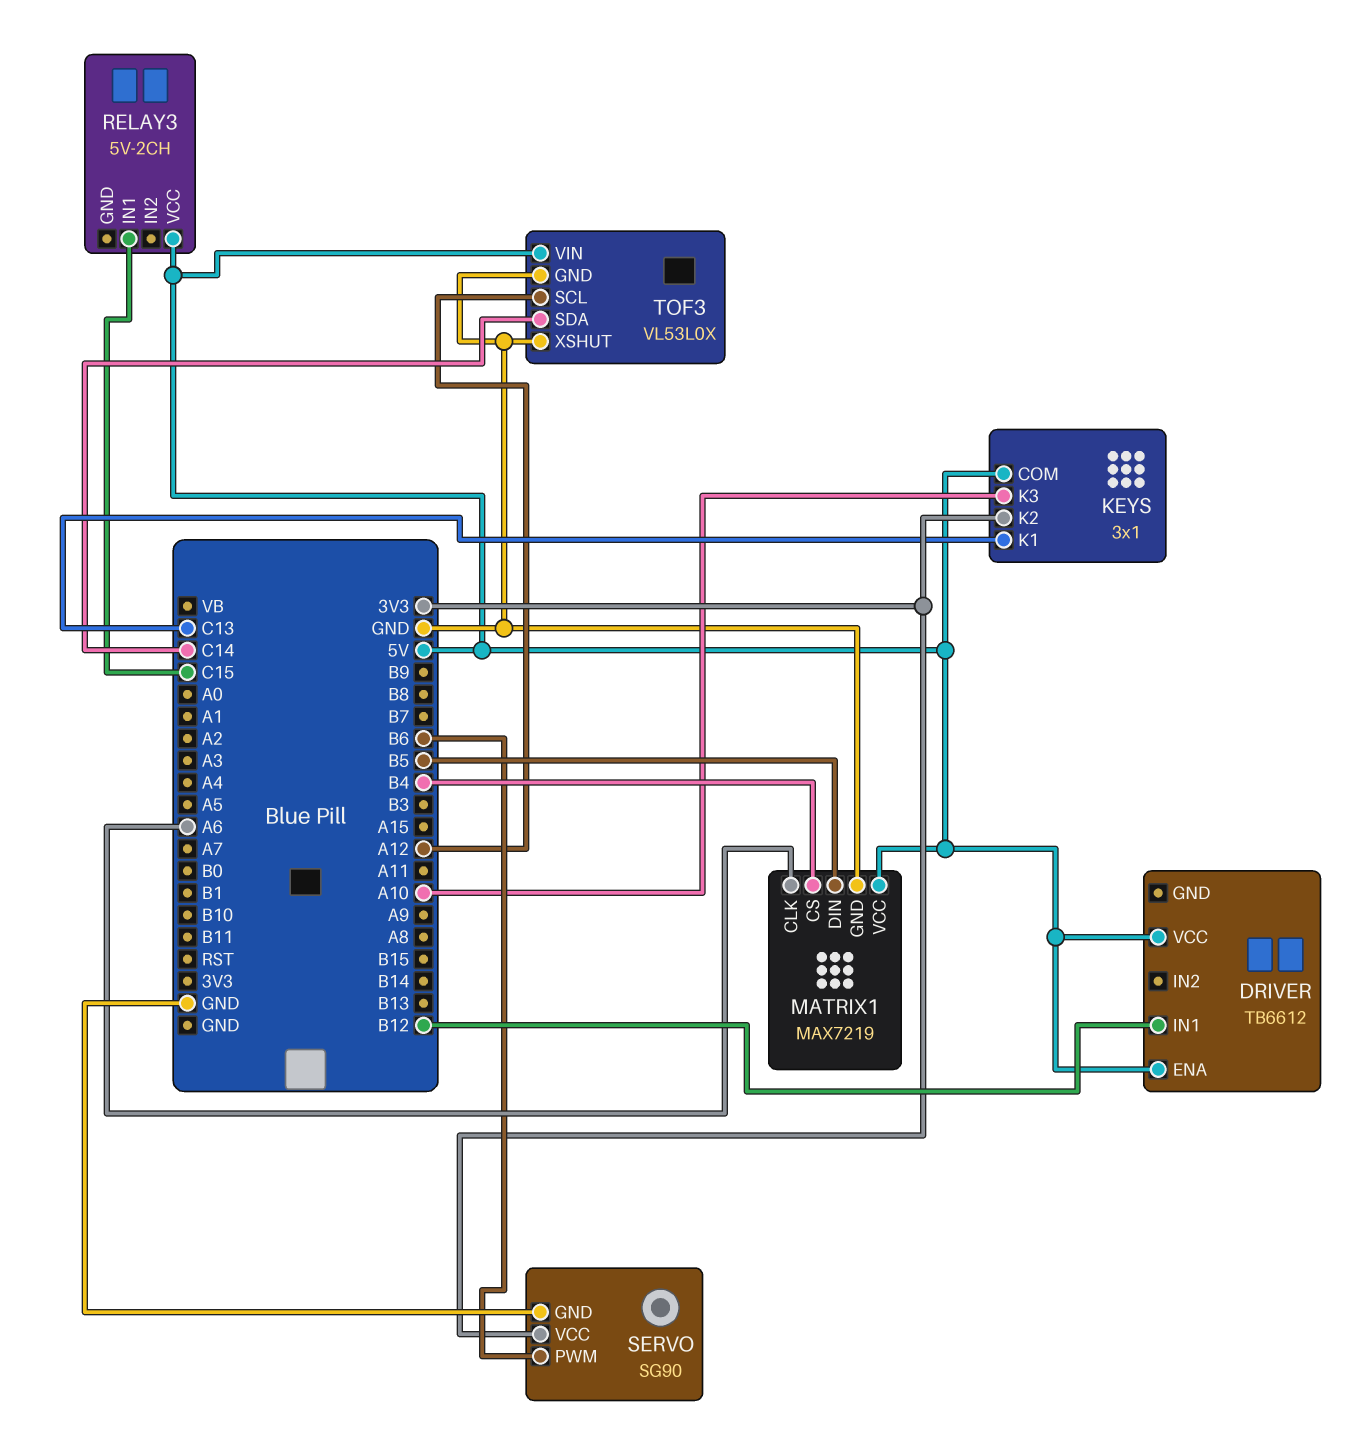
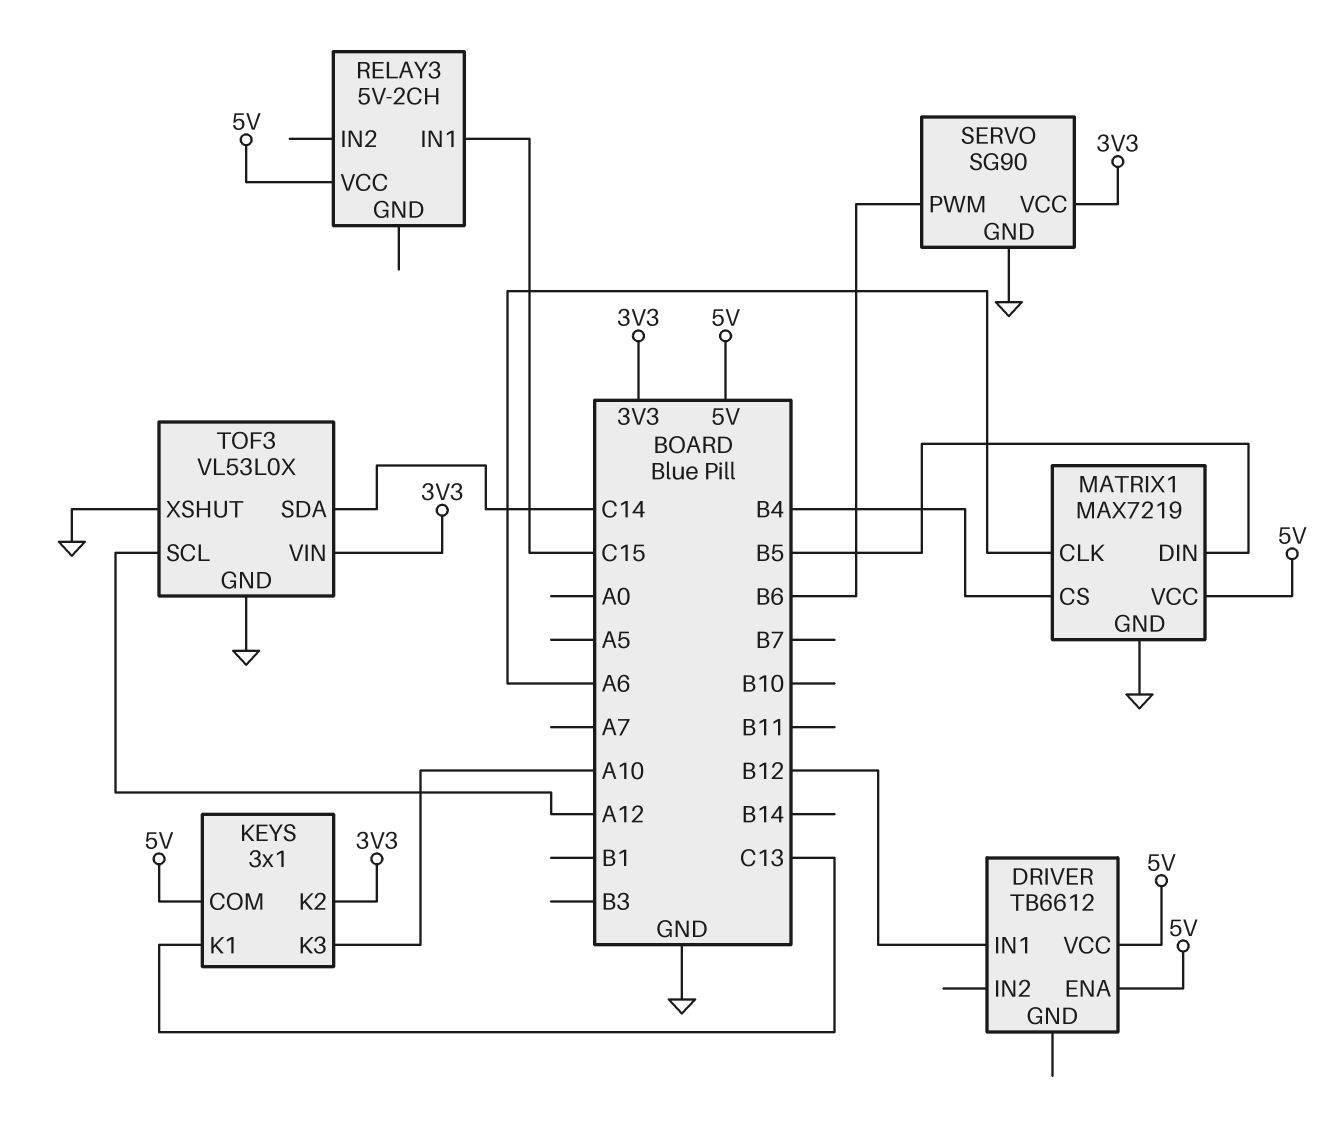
TOF3 pin VIN: 5V -> 3V3

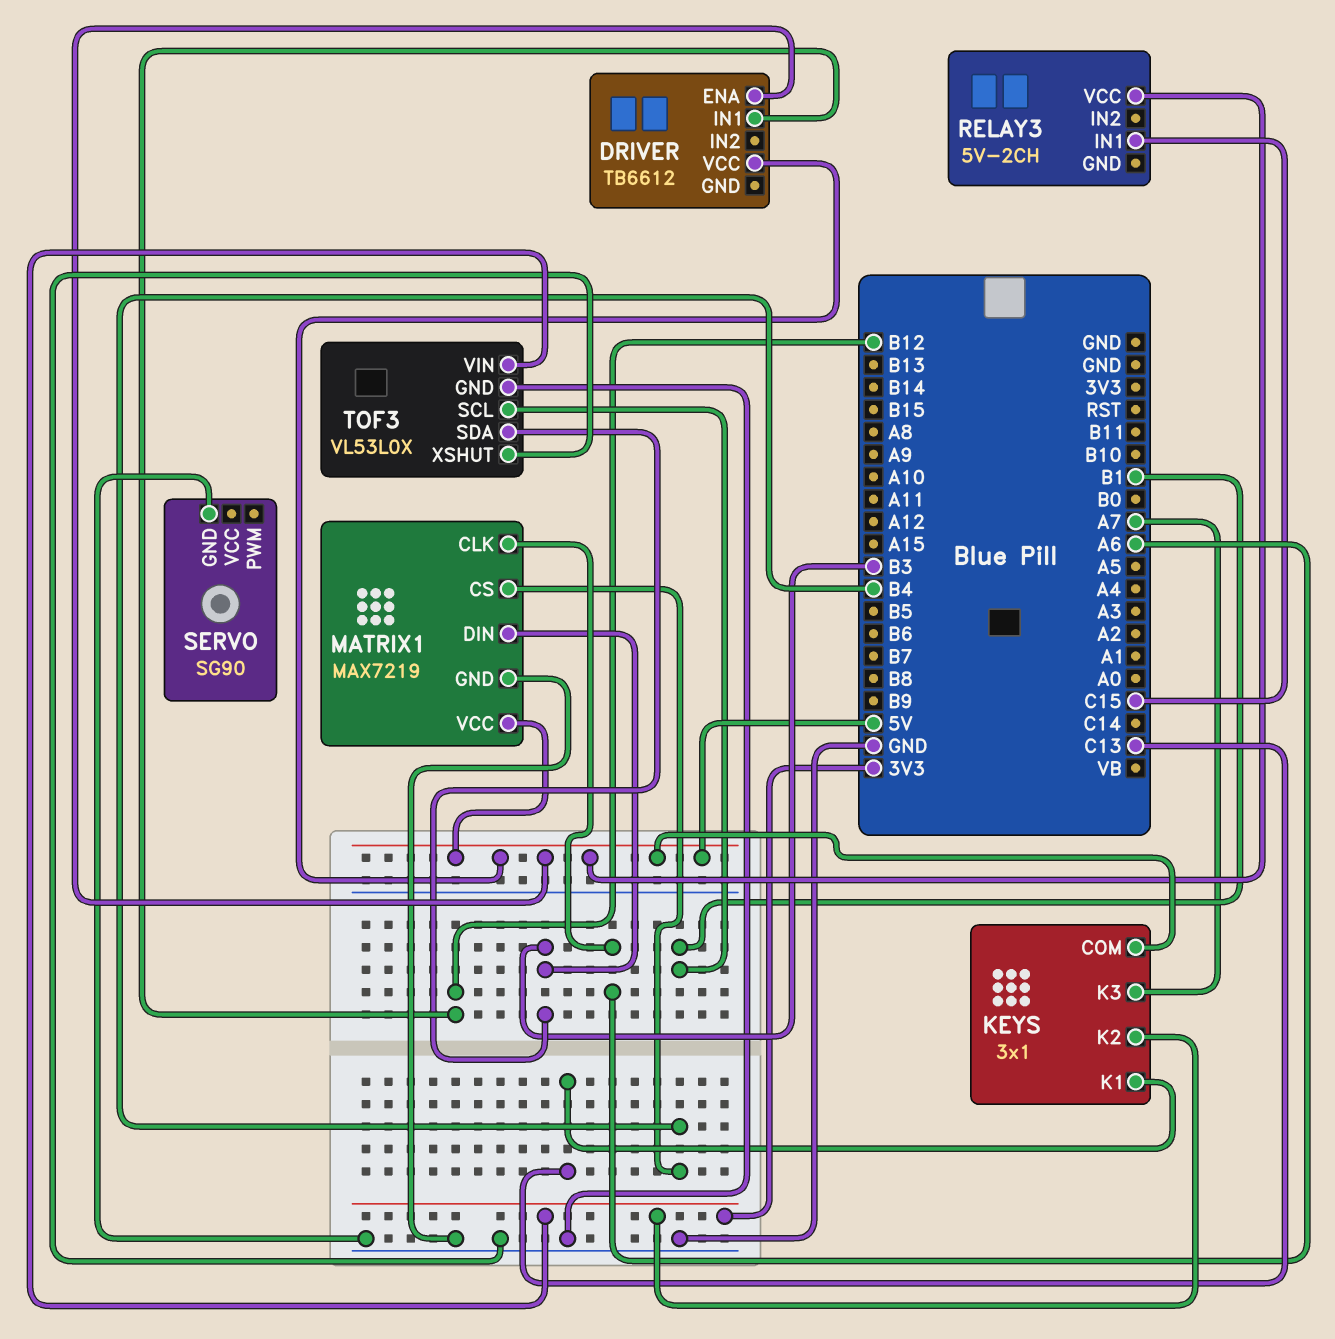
KEYS pin K3: A10 -> A7
MATRIX1 pin DIN: B5 -> B3
SERVO pin PWM: B6 -> none
SERVO pin VCC: 3V3 -> none
TOF3 pin SCL: A12 -> B1
TOF3 pin SDA: C14 -> B3

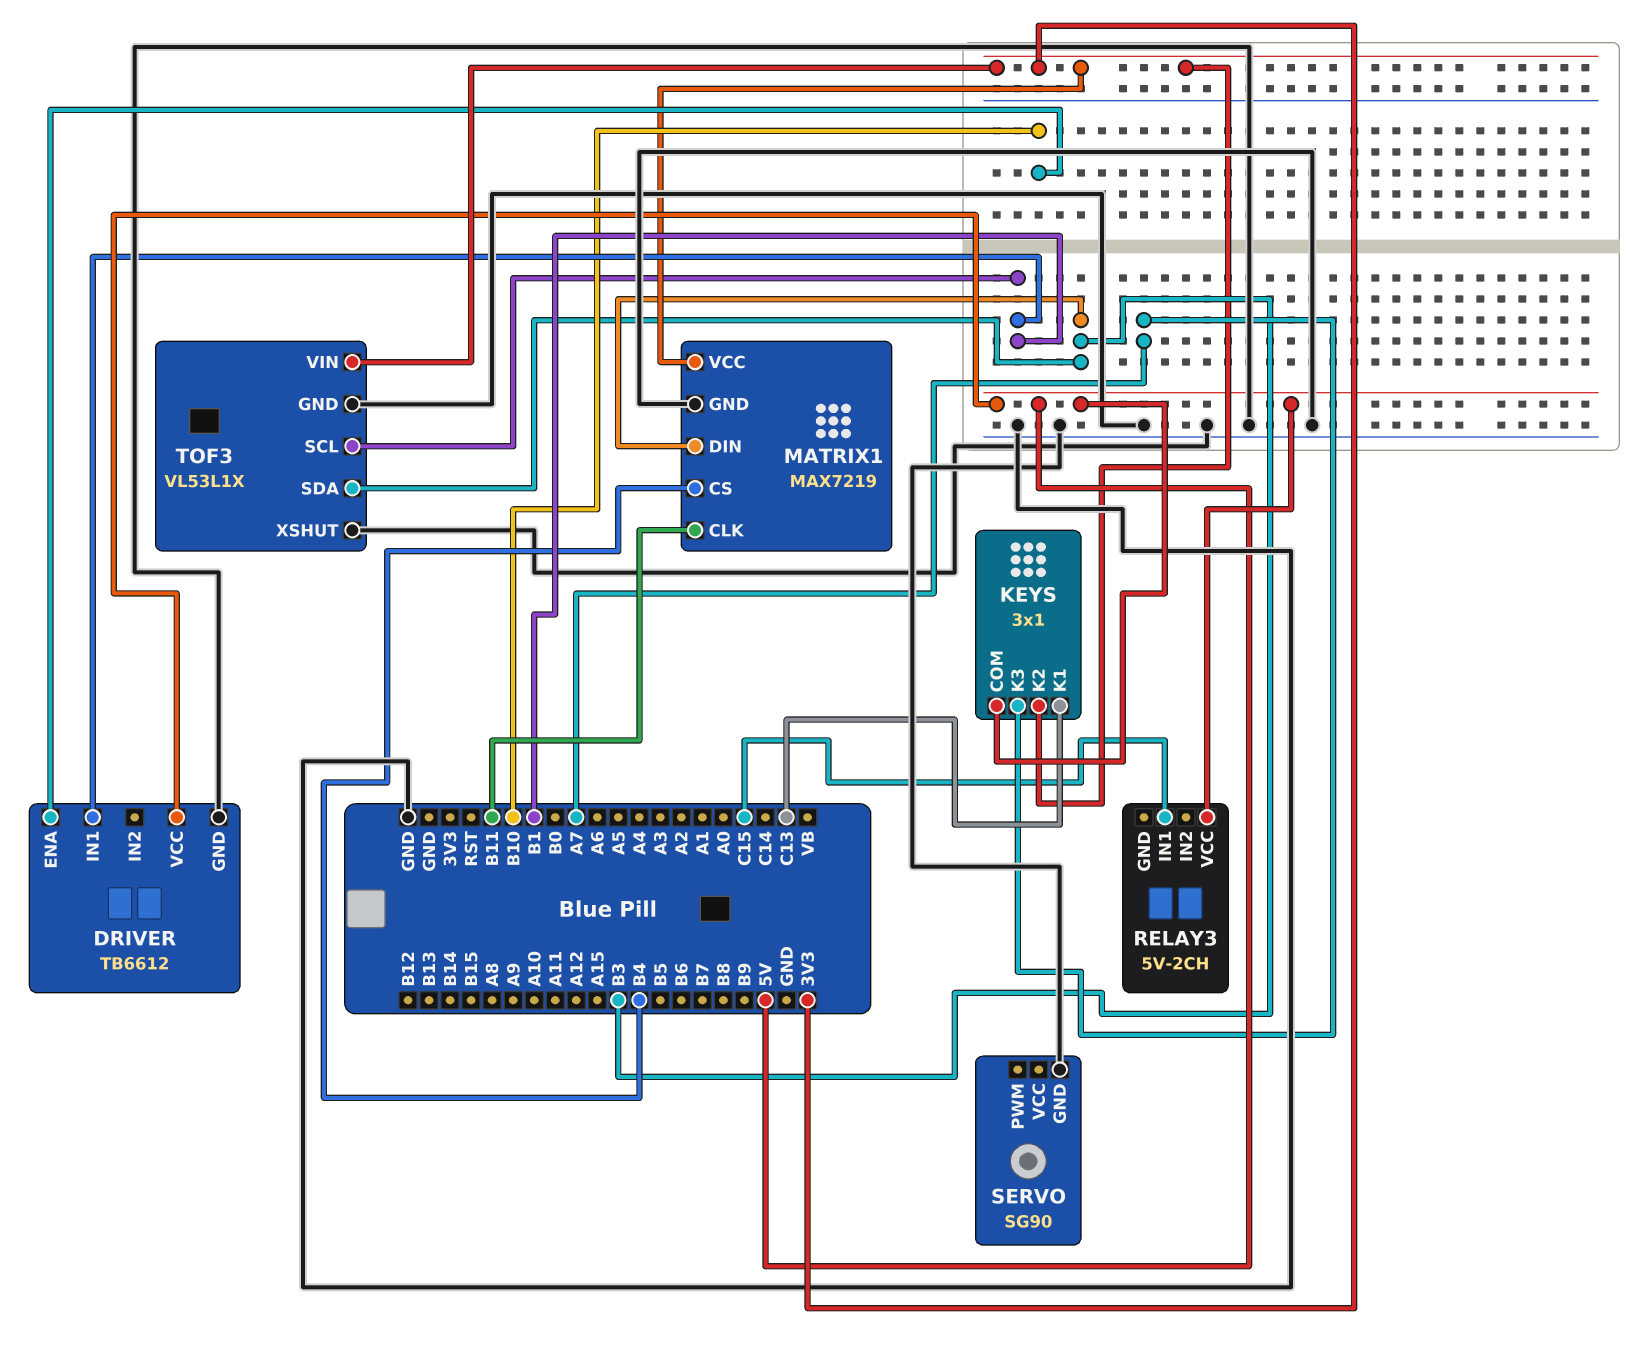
DRIVER pin ENA: 5V -> B10
DRIVER pin GND: none -> GND
DRIVER pin IN1: B12 -> B1
MATRIX1 pin CLK: A6 -> B11
MATRIX1 pin VCC: 5V -> 3V3
TOF3: VL53L0X -> VL53L1X

